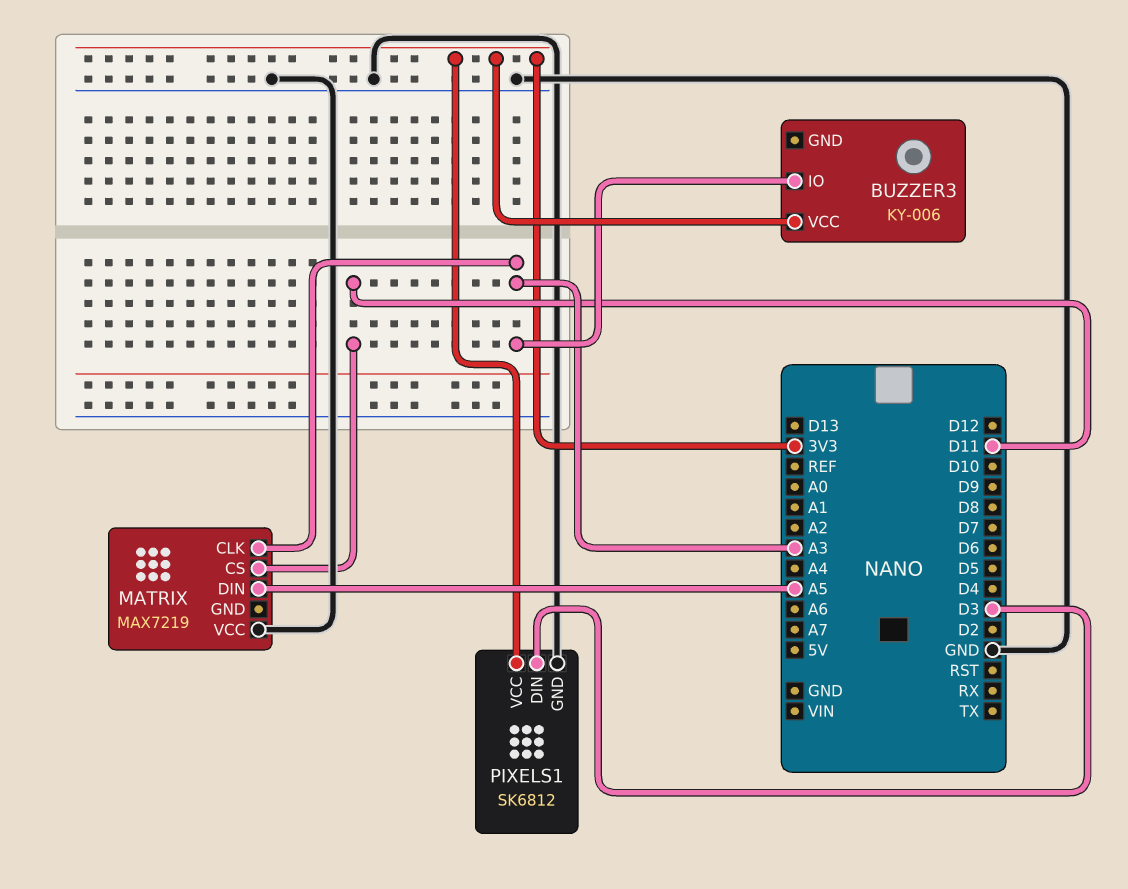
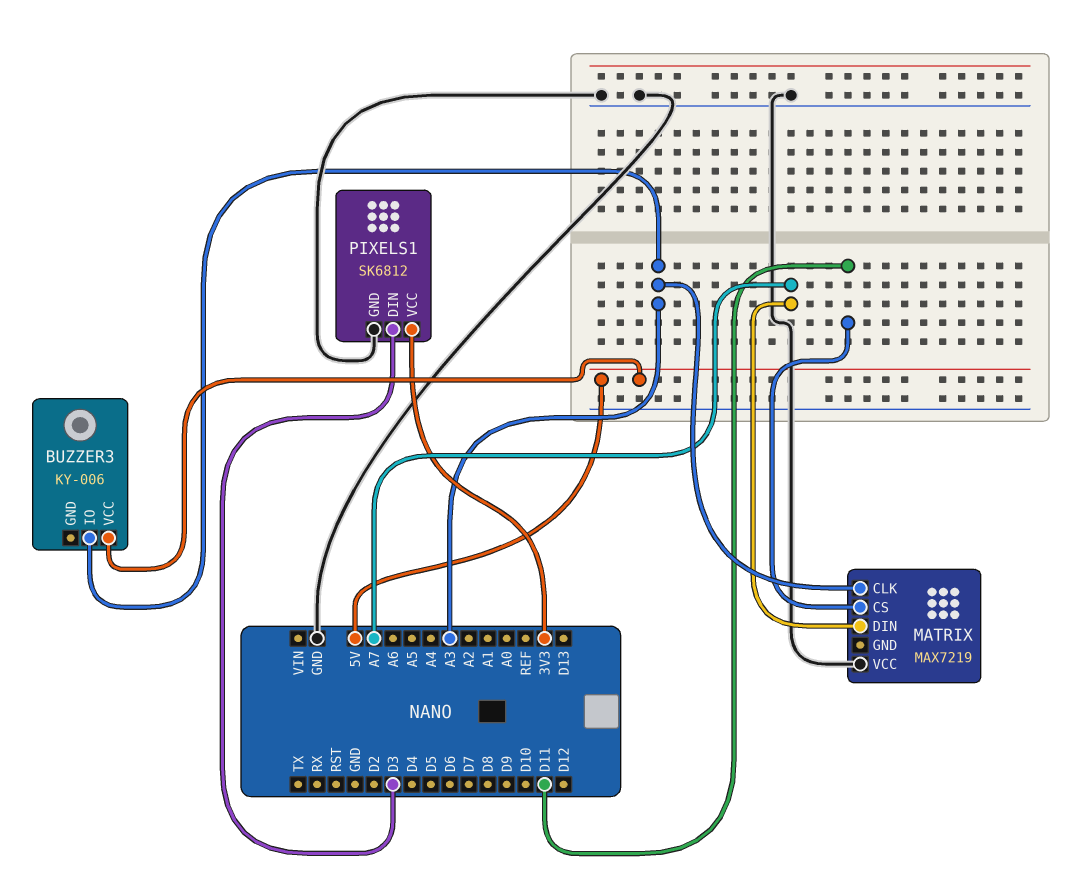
BUZZER3 pin VCC: 3V3 -> 5V
MATRIX pin DIN: A5 -> A7

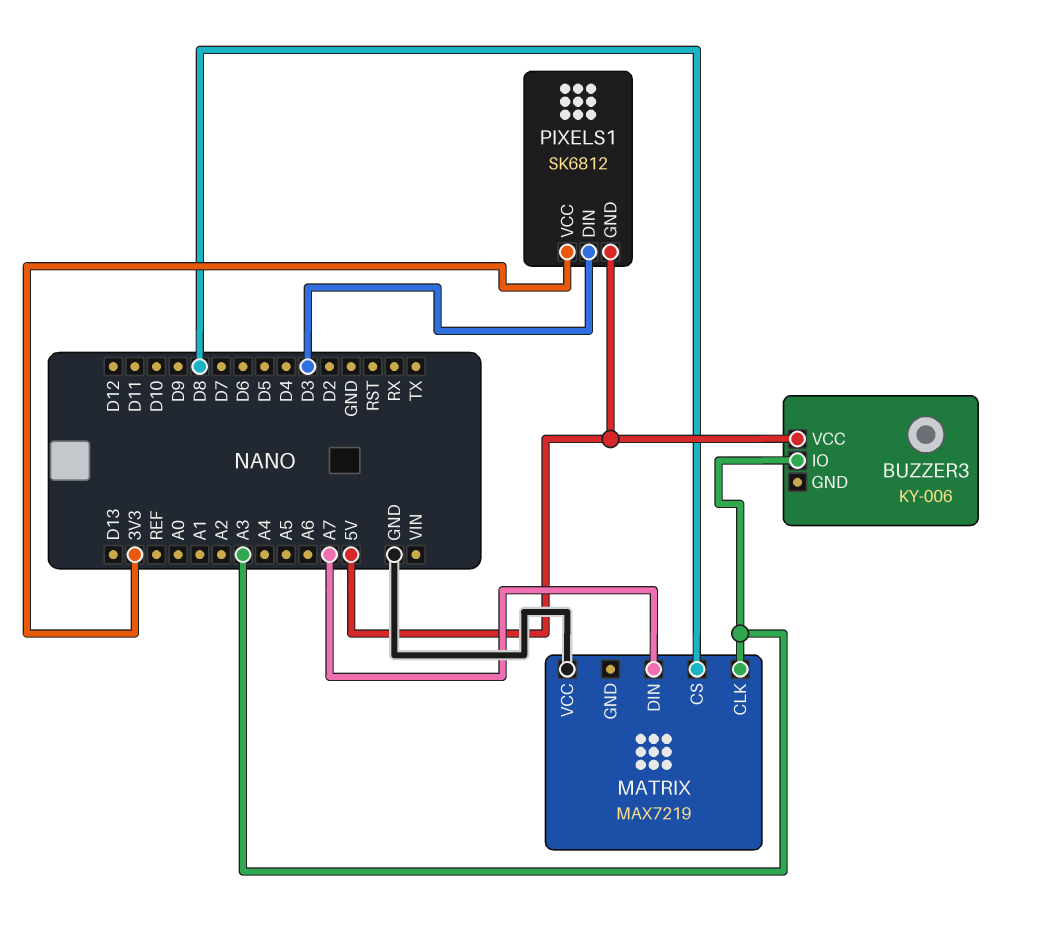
MATRIX pin CS: D11 -> D8
PIXELS1 pin GND: GND -> 5V

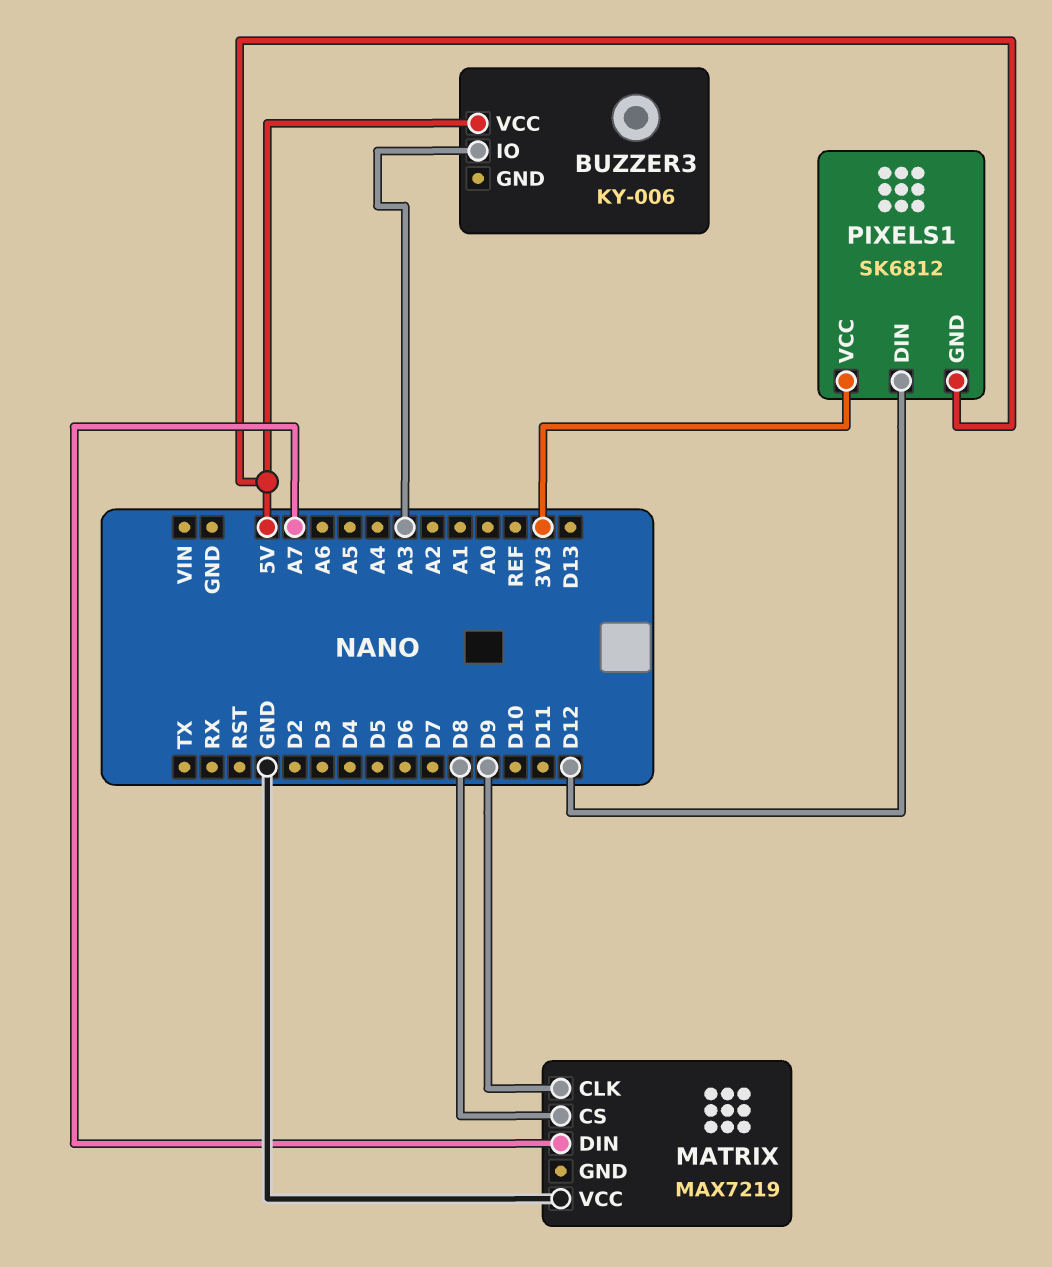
MATRIX pin CLK: A3 -> D9
PIXELS1 pin DIN: D3 -> D12

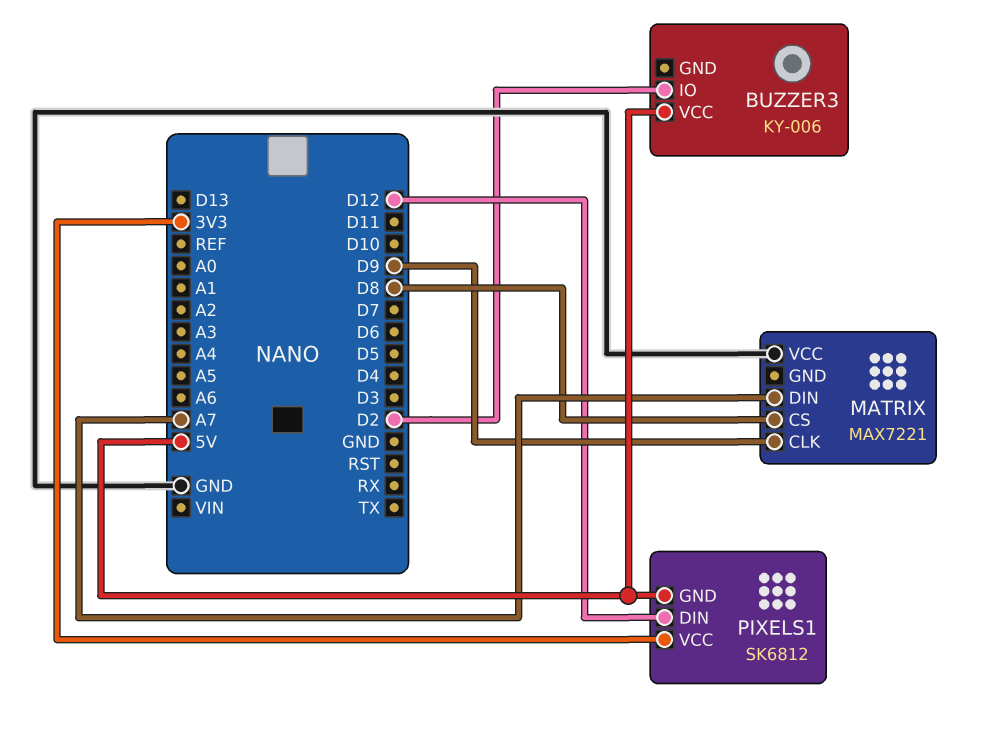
BUZZER3 pin IO: A3 -> D2
MATRIX: MAX7219 -> MAX7221

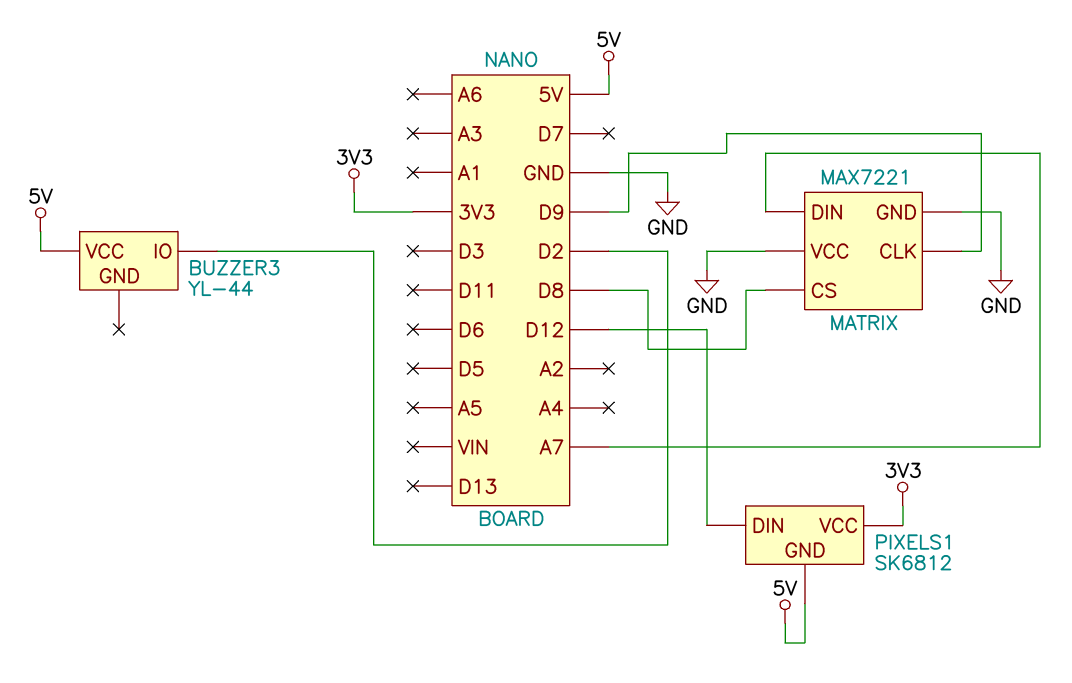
BUZZER3: KY-006 -> YL-44
MATRIX pin GND: none -> GND

